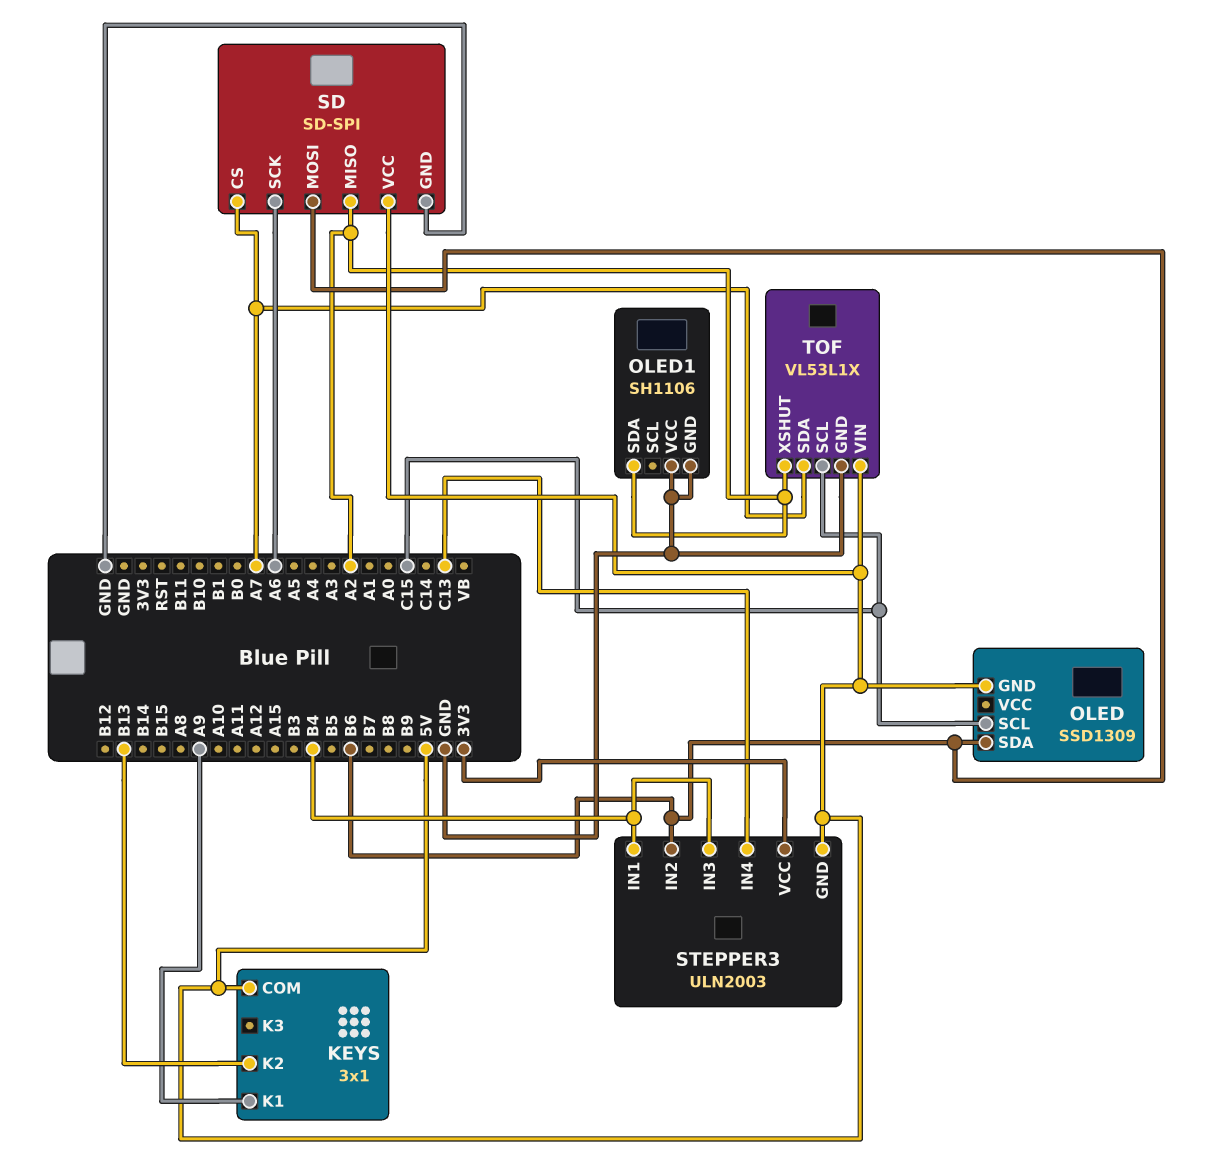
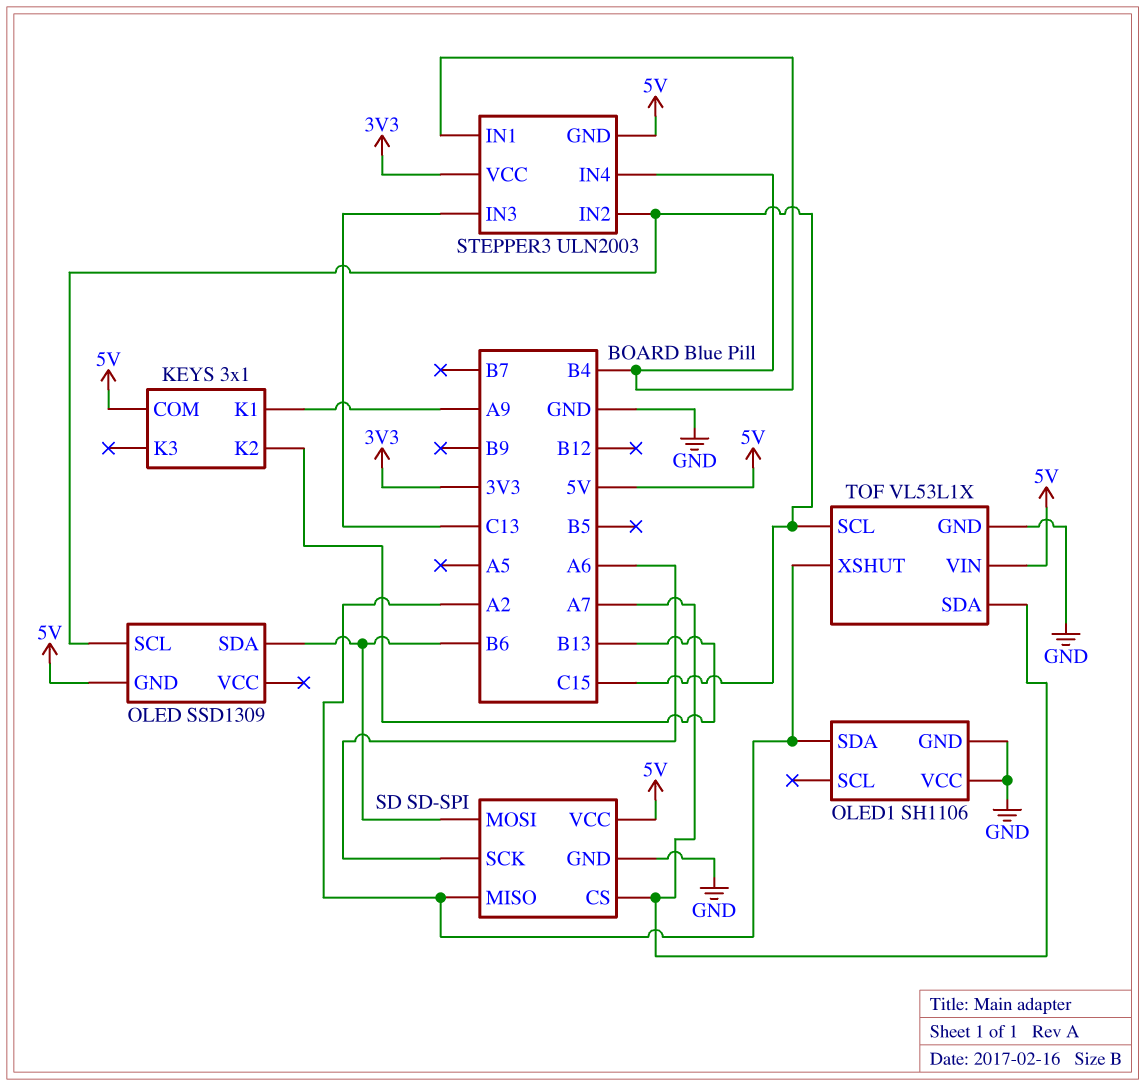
STEPPER3 pin IN2: B6 -> C15
STEPPER3 pin IN3: B4 -> C13
STEPPER3 pin IN4: C13 -> B4

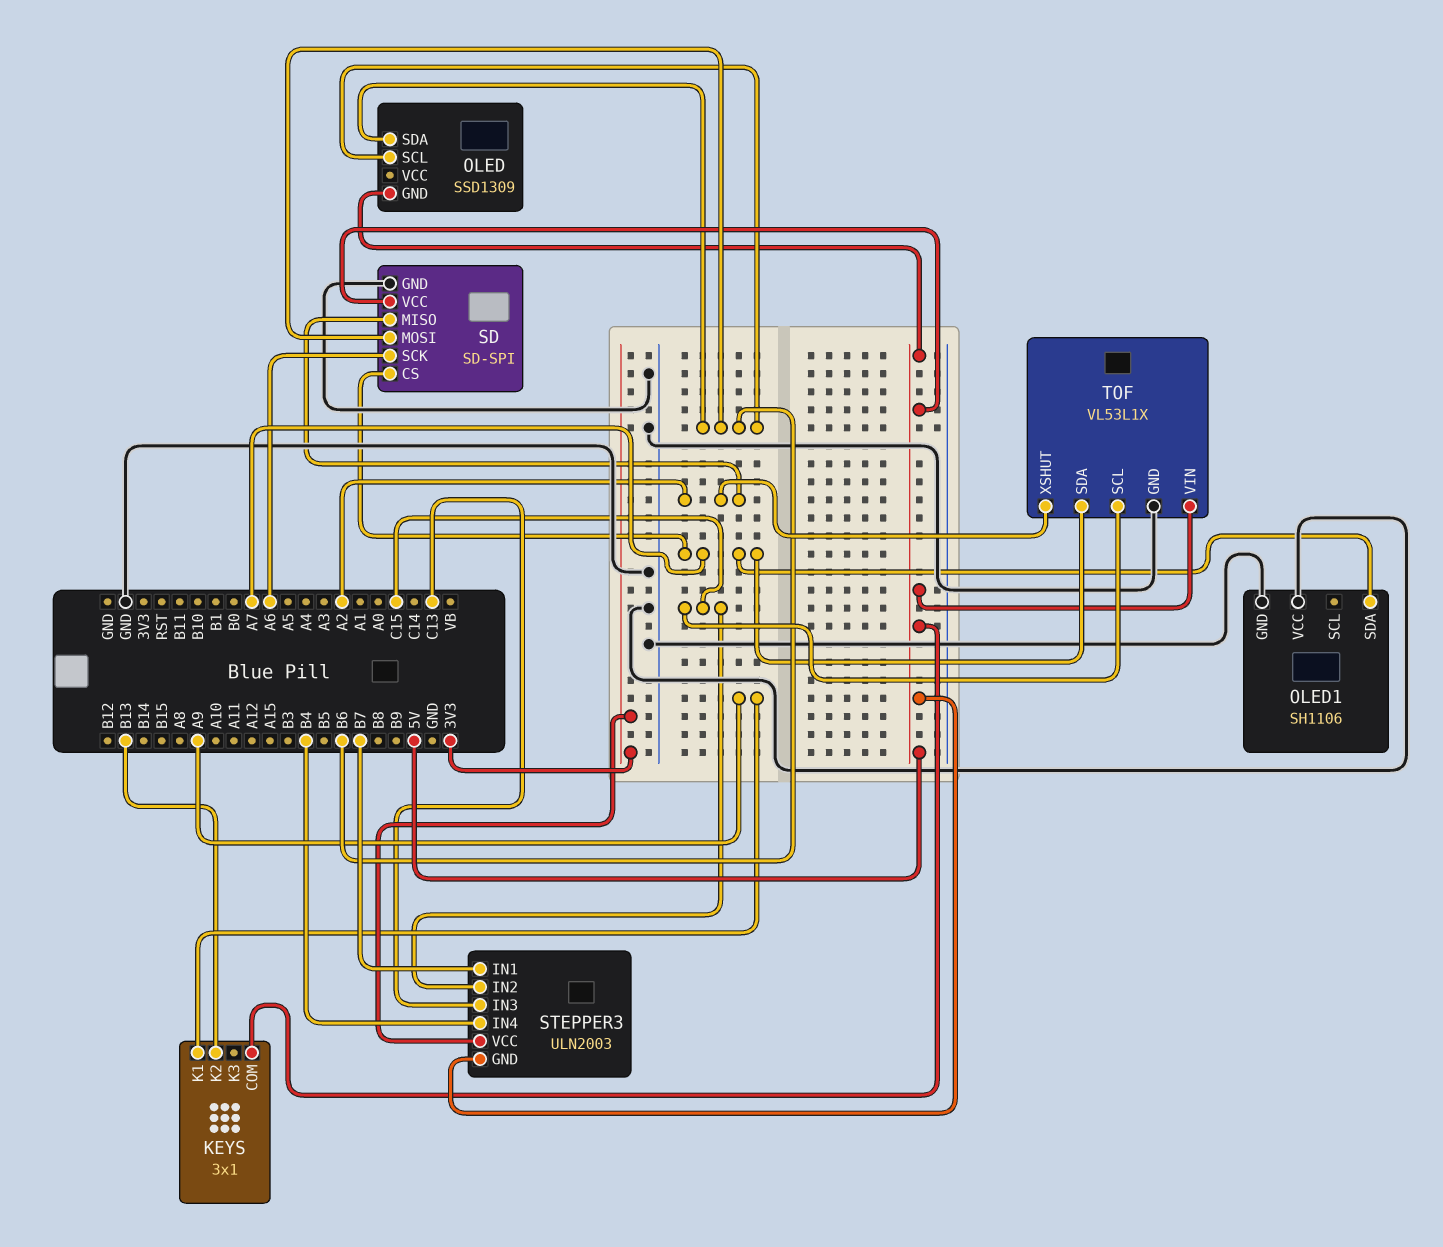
OLED pin SCL: C15 -> B6
OLED1 pin SDA: A2 -> A7
STEPPER3 pin IN1: B4 -> B7

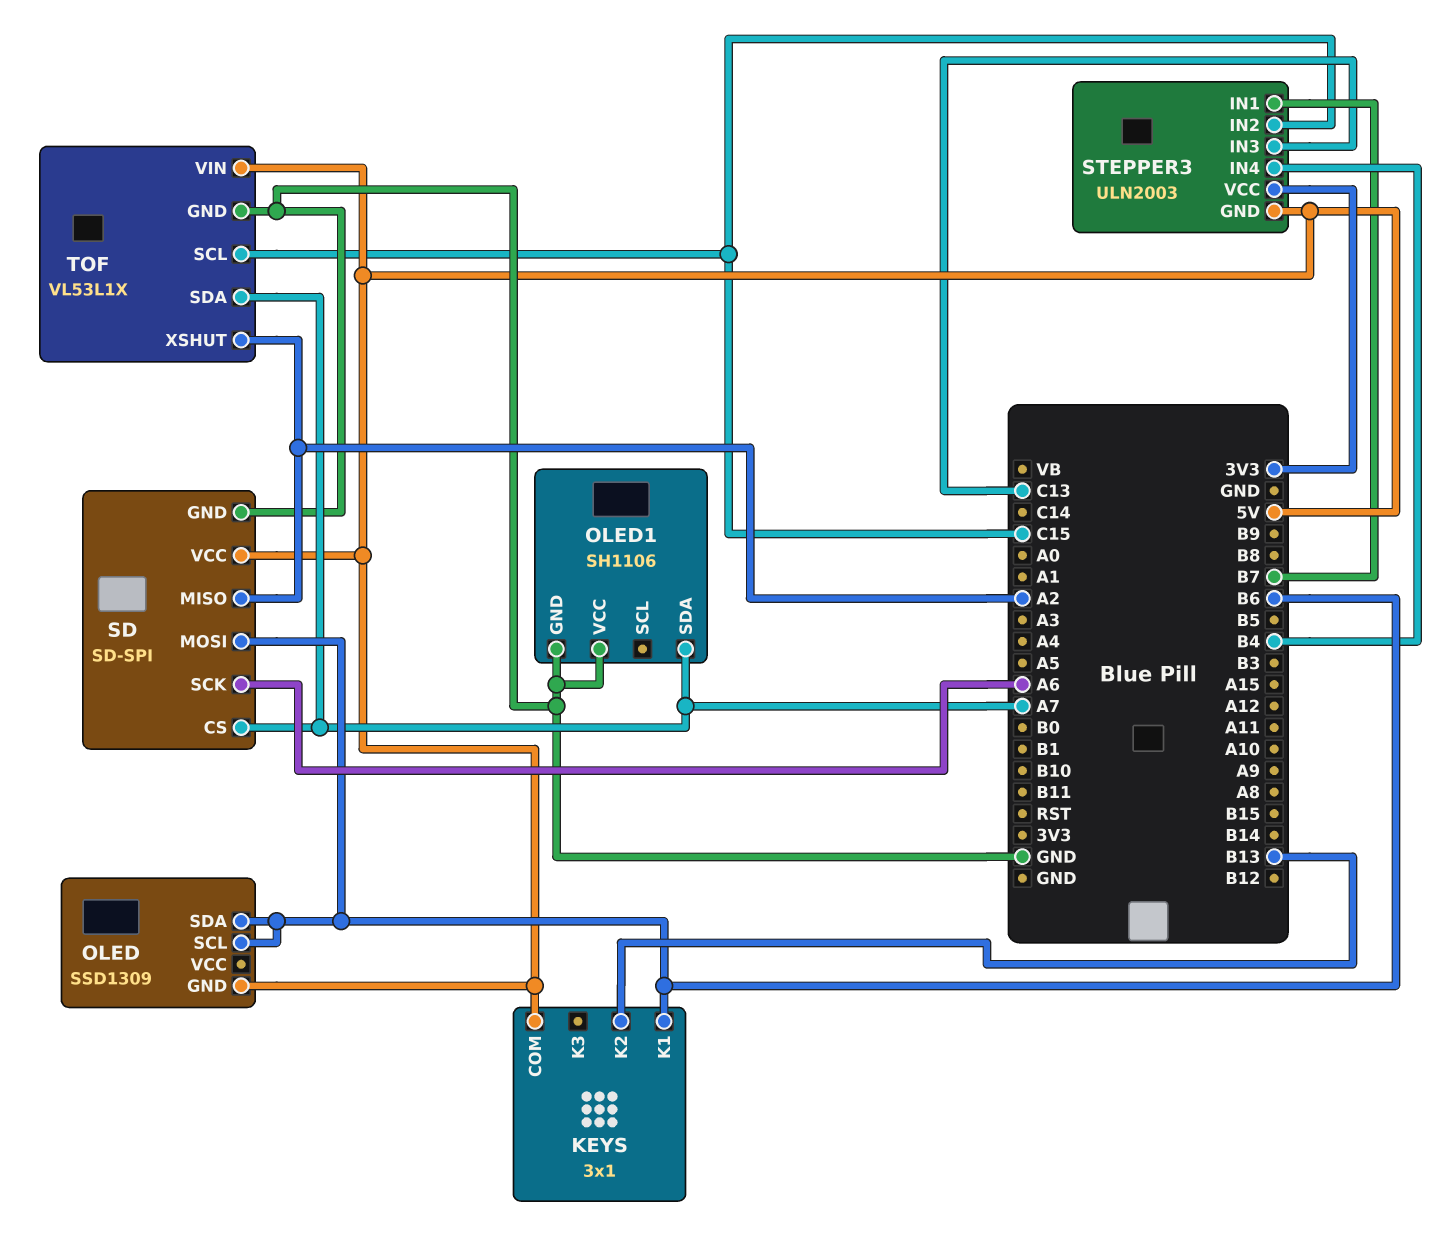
KEYS pin K1: A9 -> B6

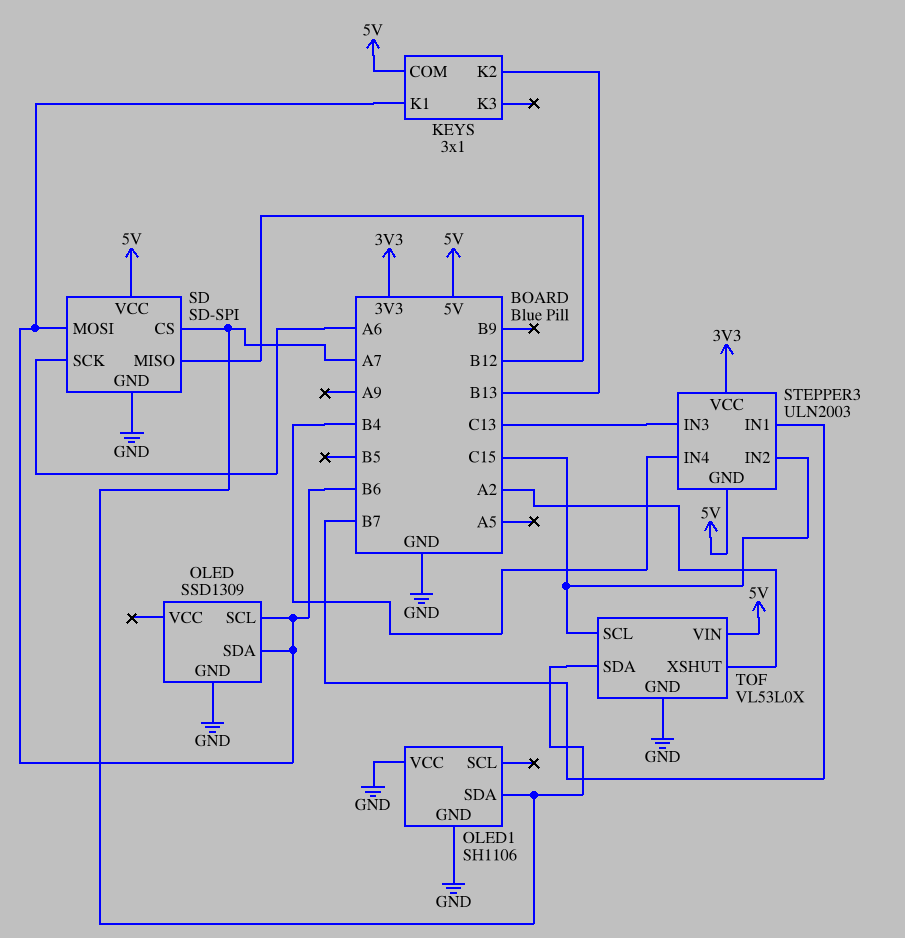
OLED pin GND: 5V -> GND
SD pin MISO: A2 -> B12
TOF: VL53L1X -> VL53L0X

